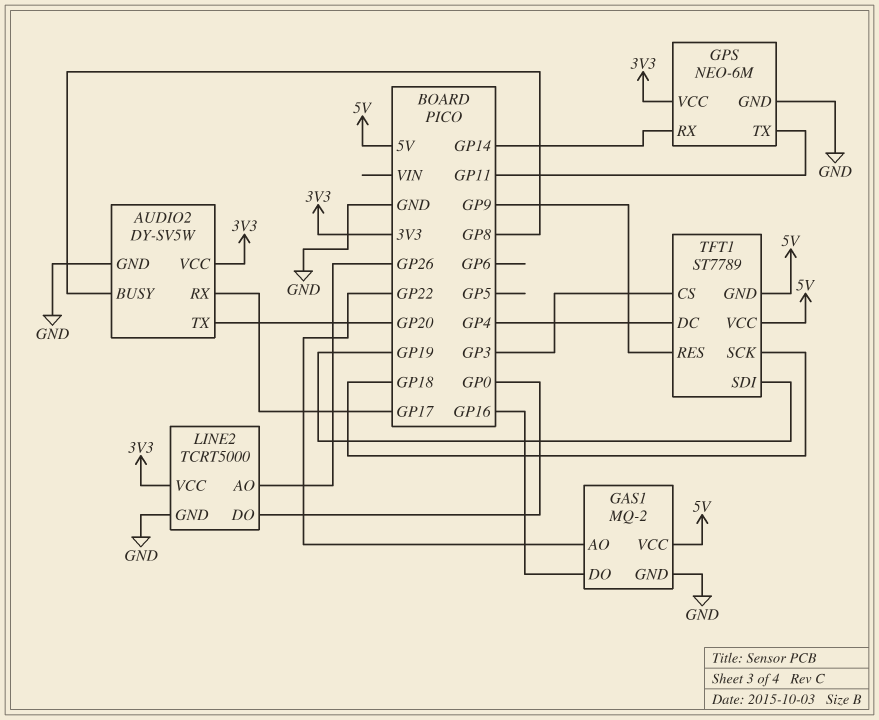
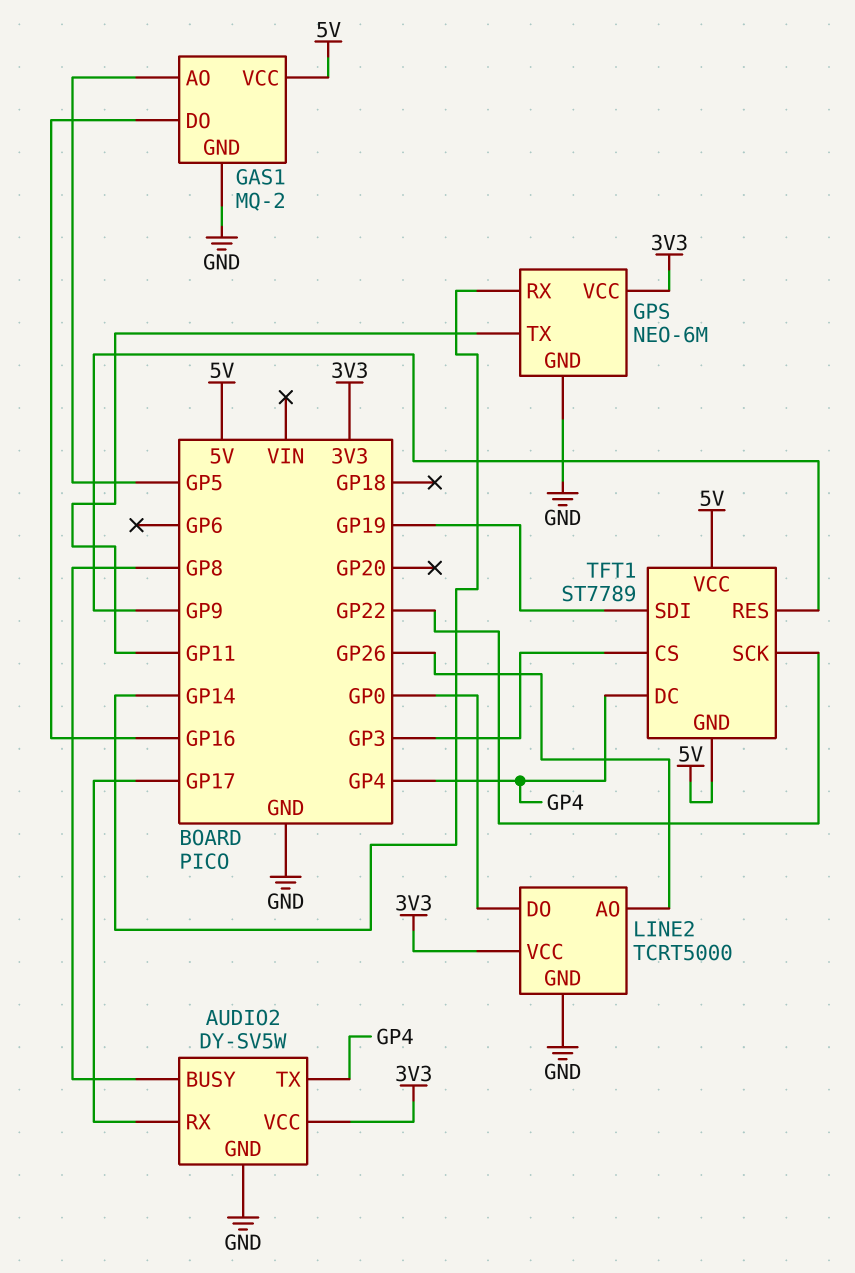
AUDIO2 pin TX: GP20 -> GP4
GAS1 pin AO: GP22 -> GP5
TFT1 pin SCK: GP18 -> GP22

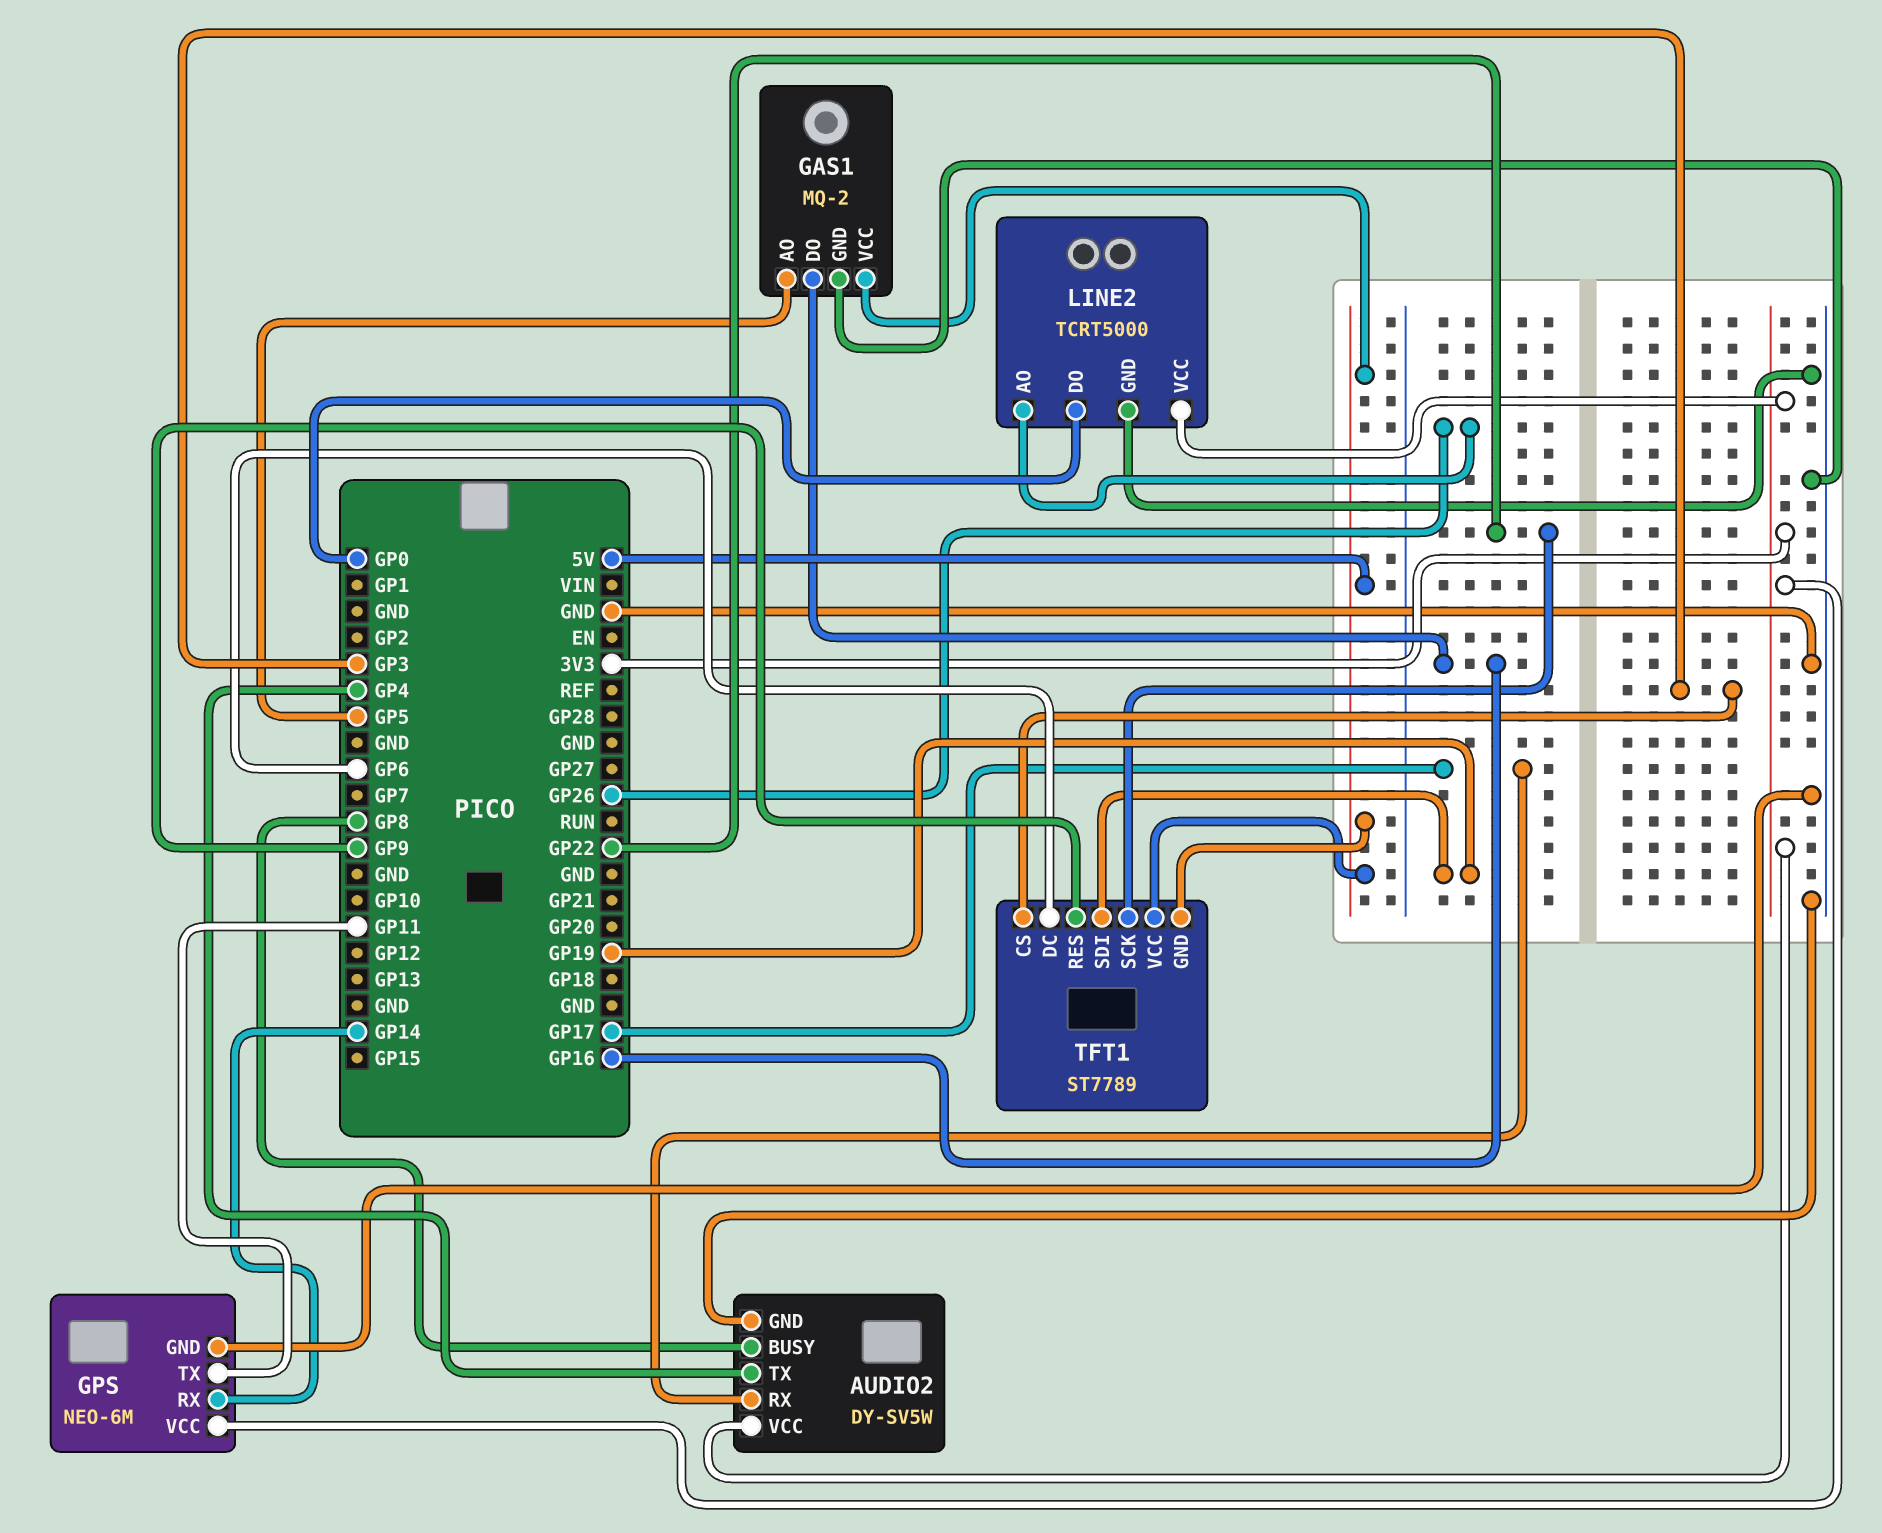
TFT1 pin DC: GP4 -> GP6

